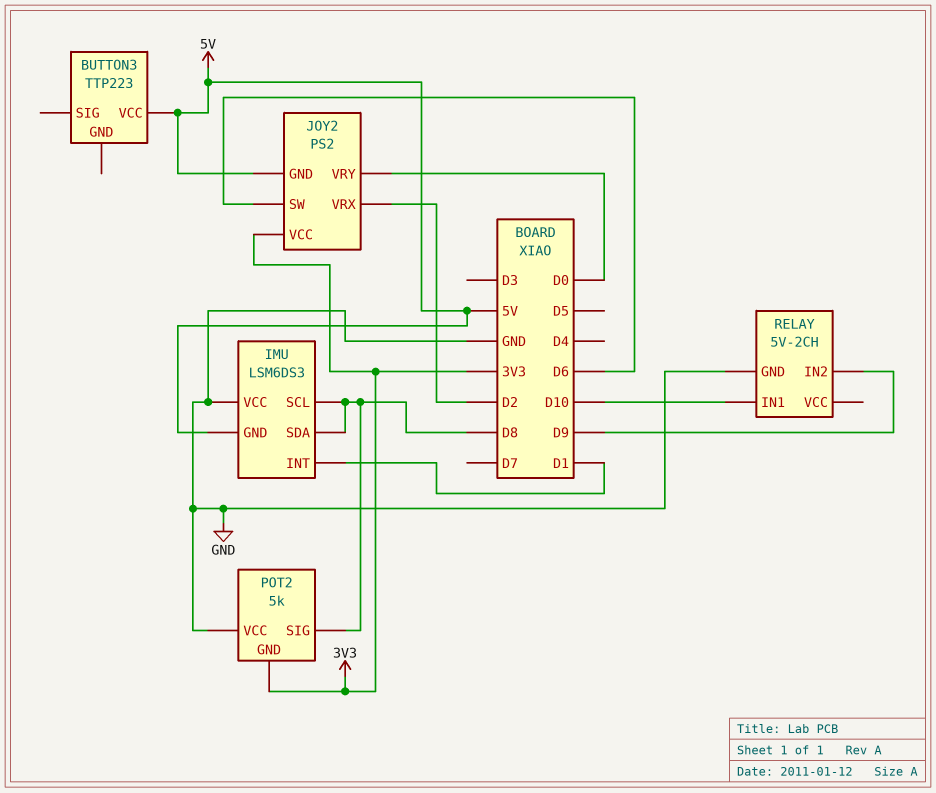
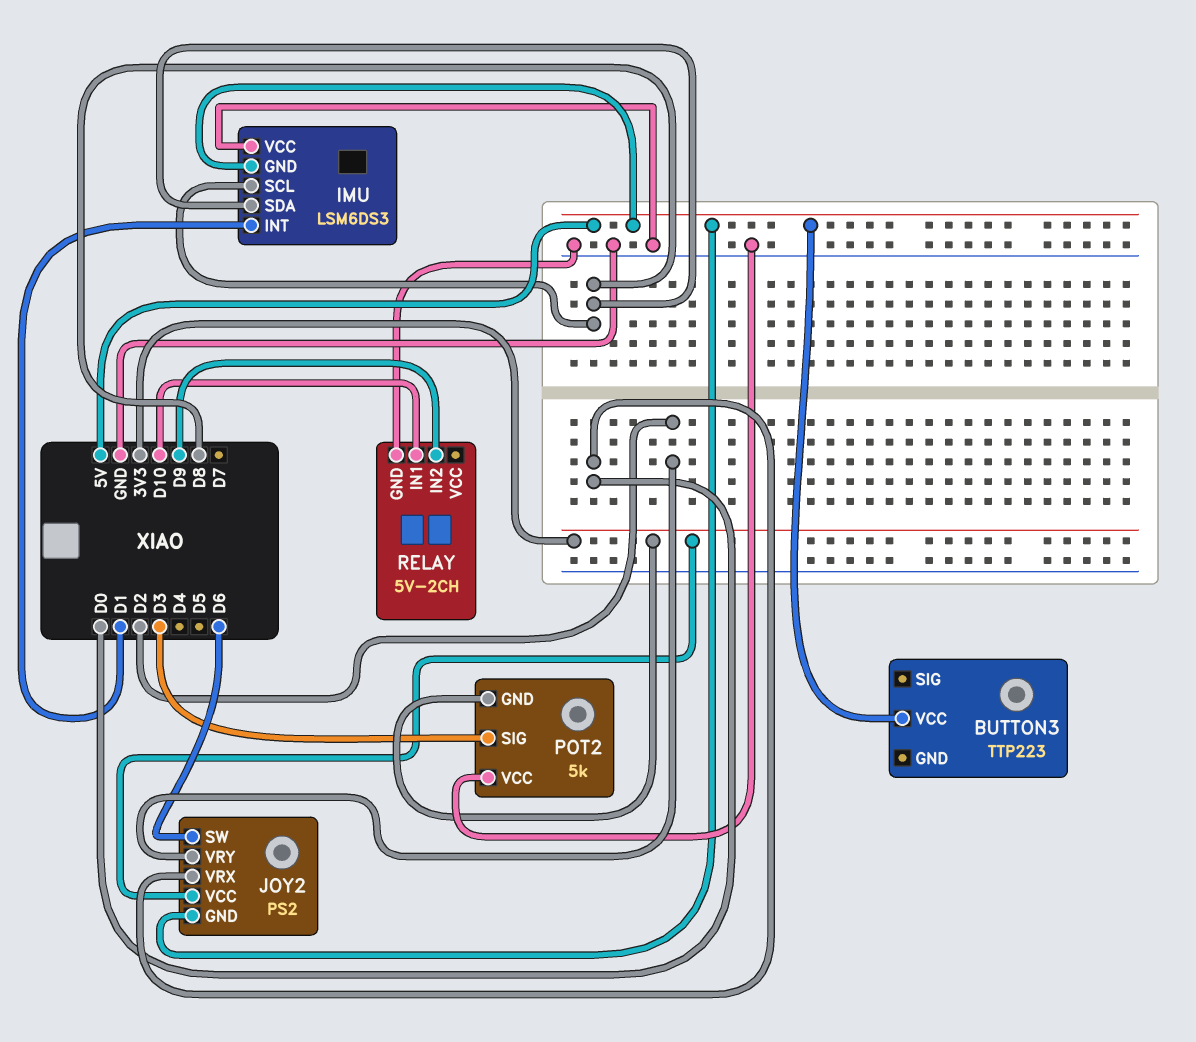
JOY2 pin VRX: D2 -> D0
JOY2 pin VRY: D0 -> D2
POT2 pin SIG: D8 -> D3

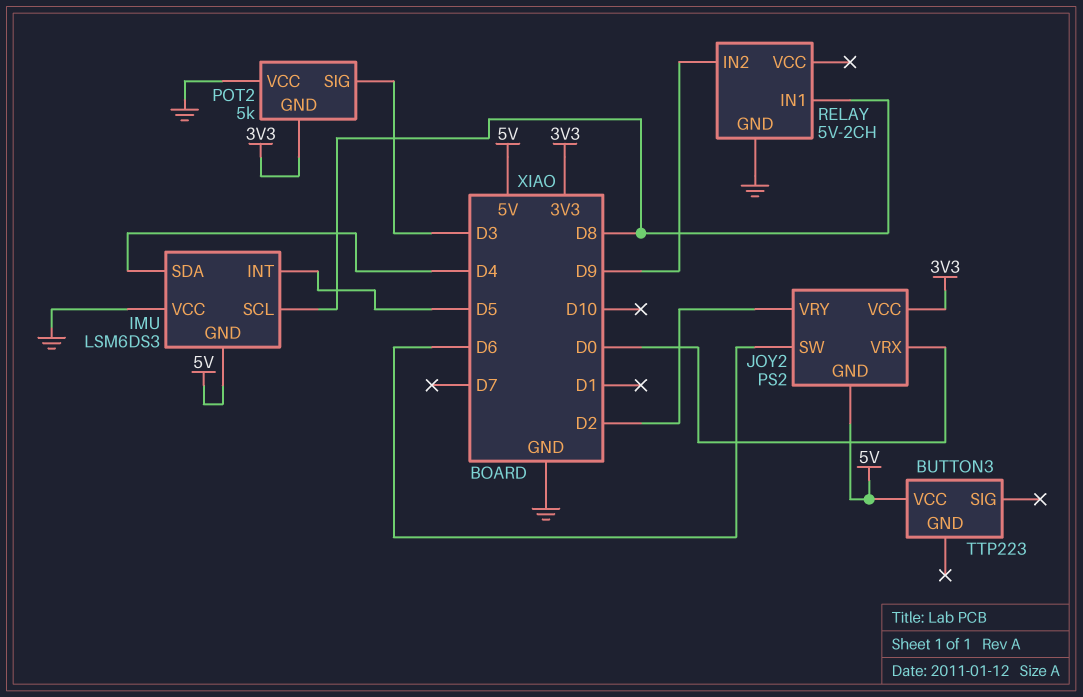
IMU pin INT: D1 -> D5
IMU pin SDA: D8 -> D4
RELAY pin IN1: D10 -> D8

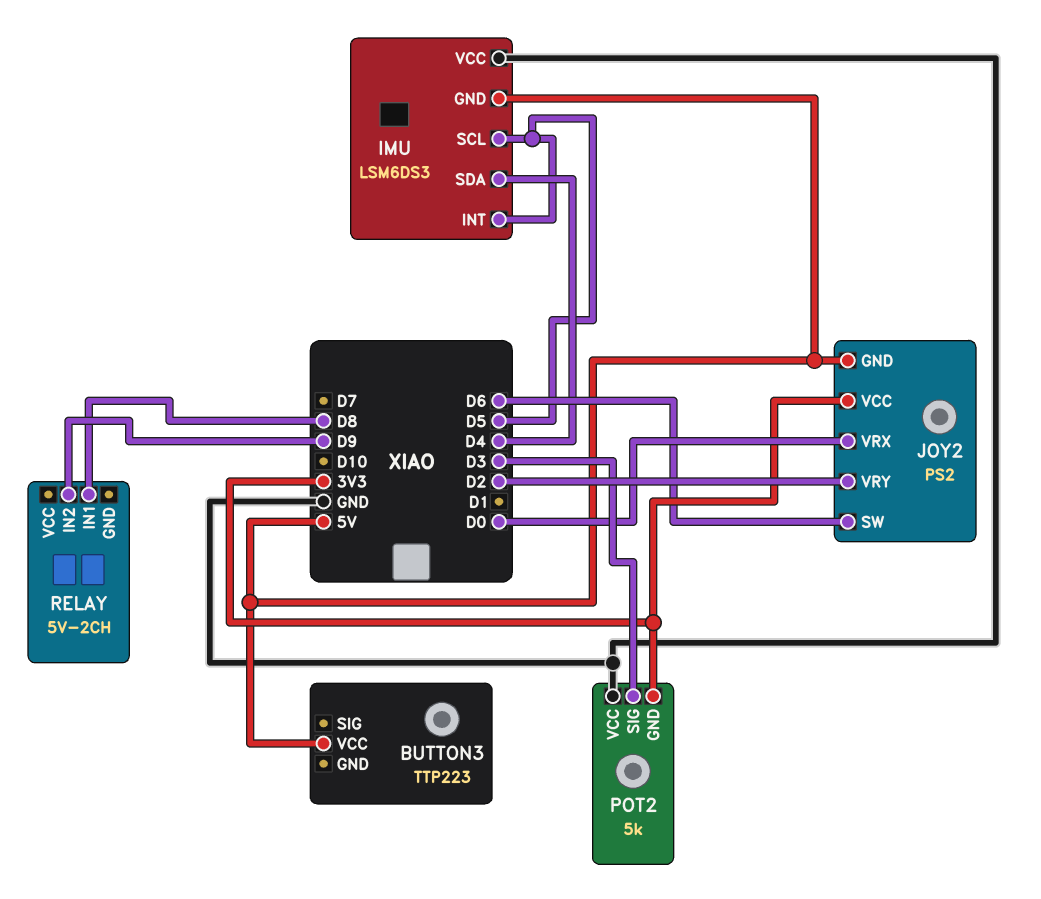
IMU pin SCL: D8 -> D5
RELAY pin GND: GND -> none

